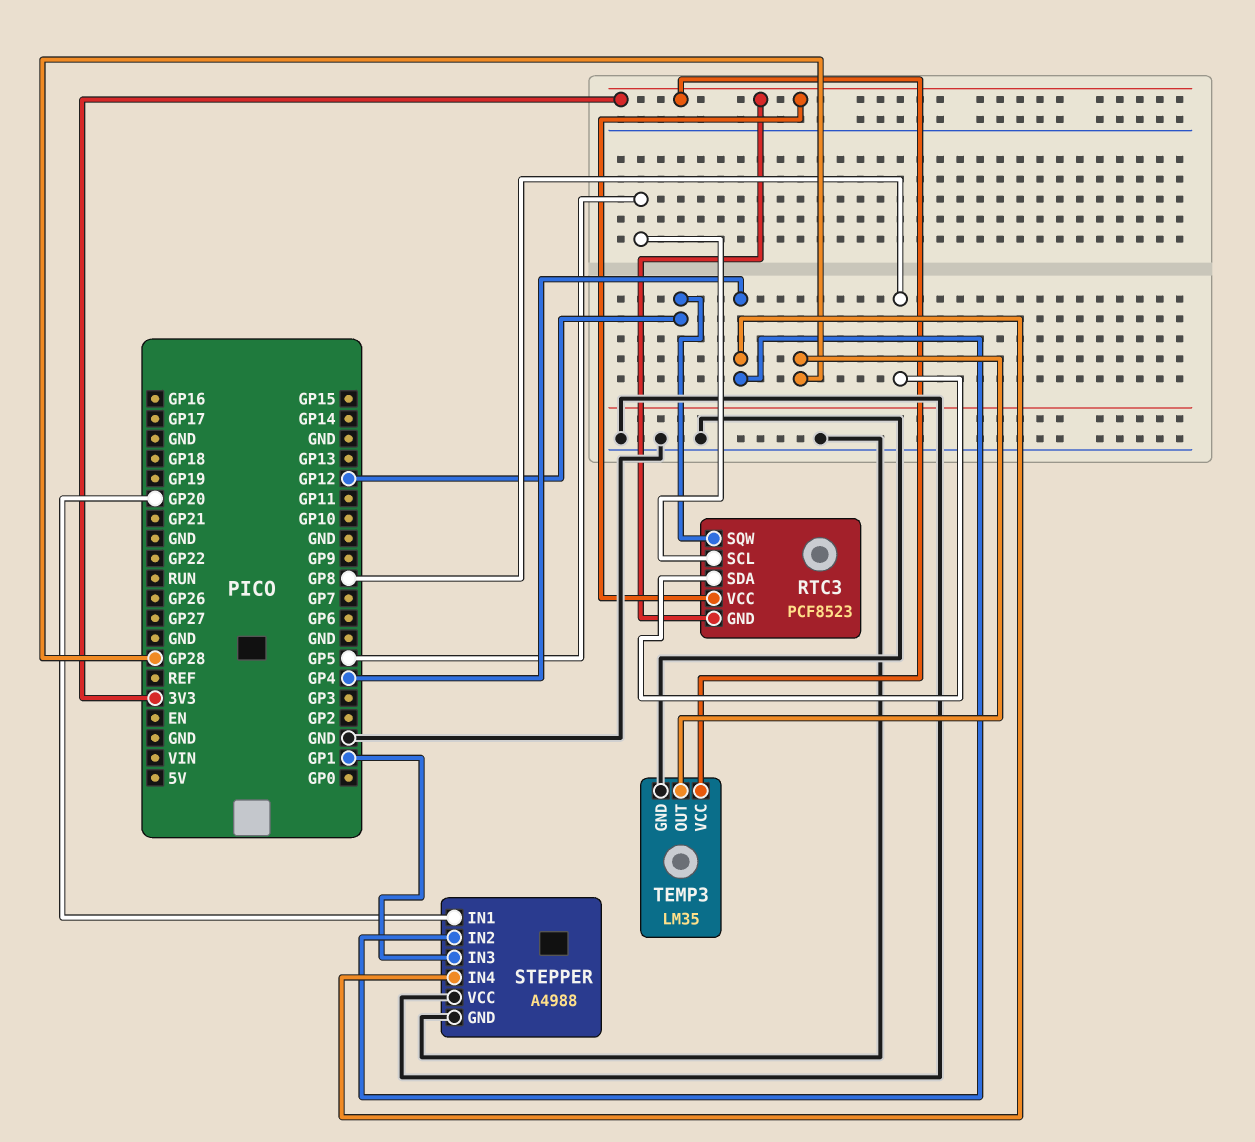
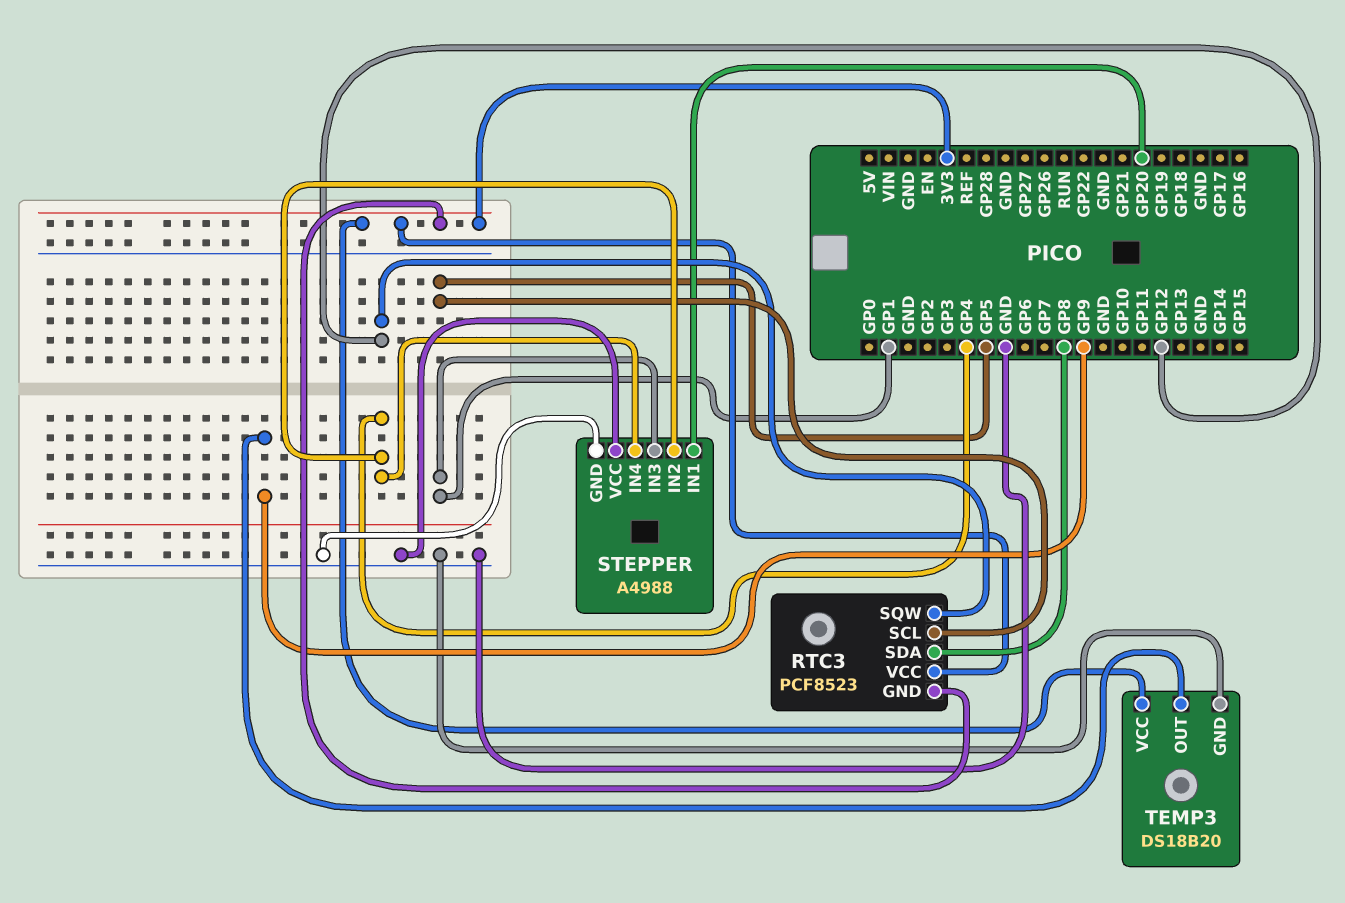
TEMP3: LM35 -> DS18B20
TEMP3 pin OUT: GP28 -> GP9

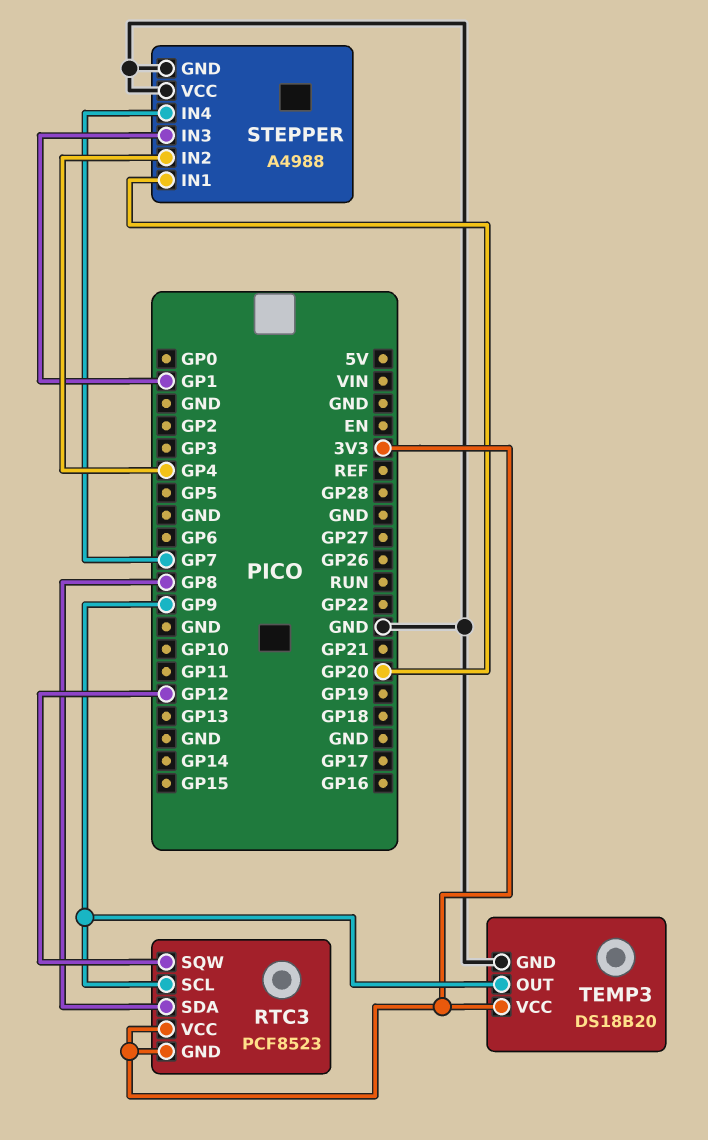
RTC3 pin SCL: GP5 -> GP9
STEPPER pin IN4: GP4 -> GP7

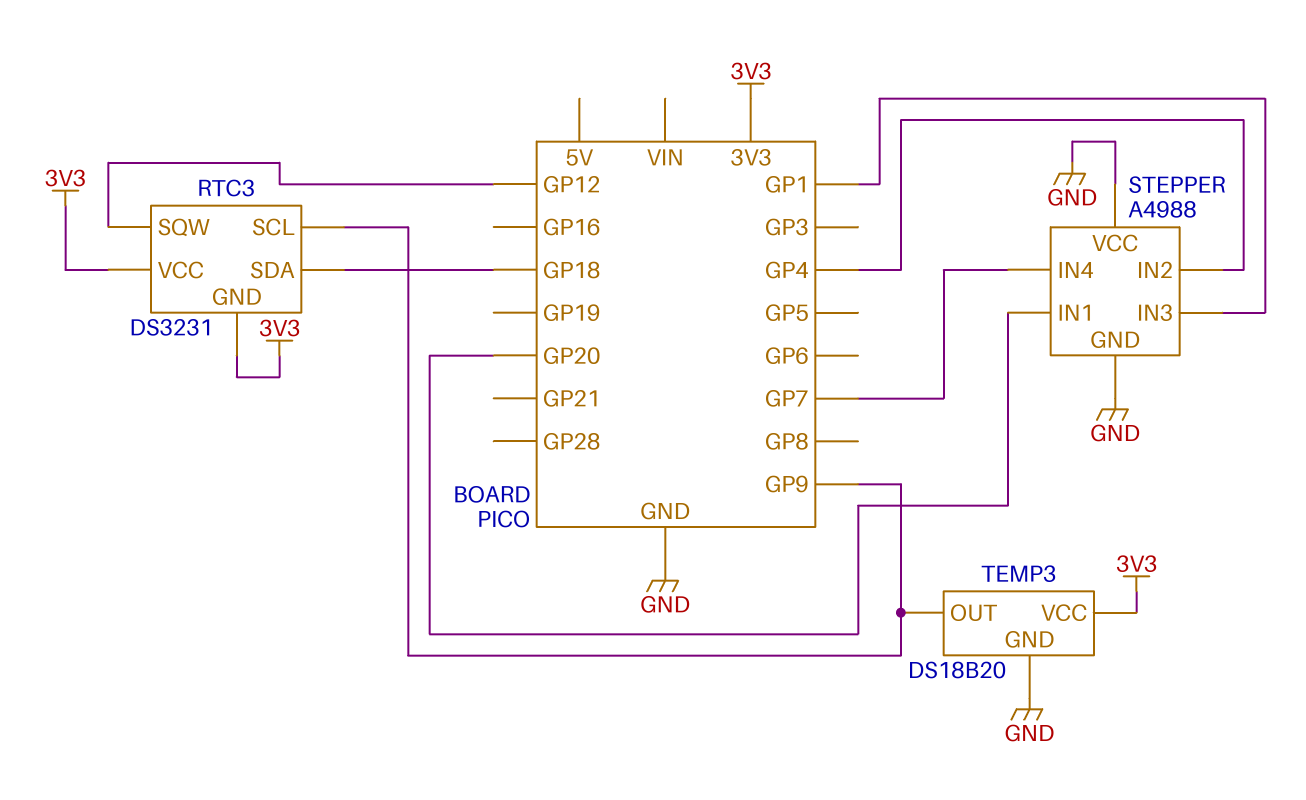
RTC3: PCF8523 -> DS3231
RTC3 pin SDA: GP8 -> GP18

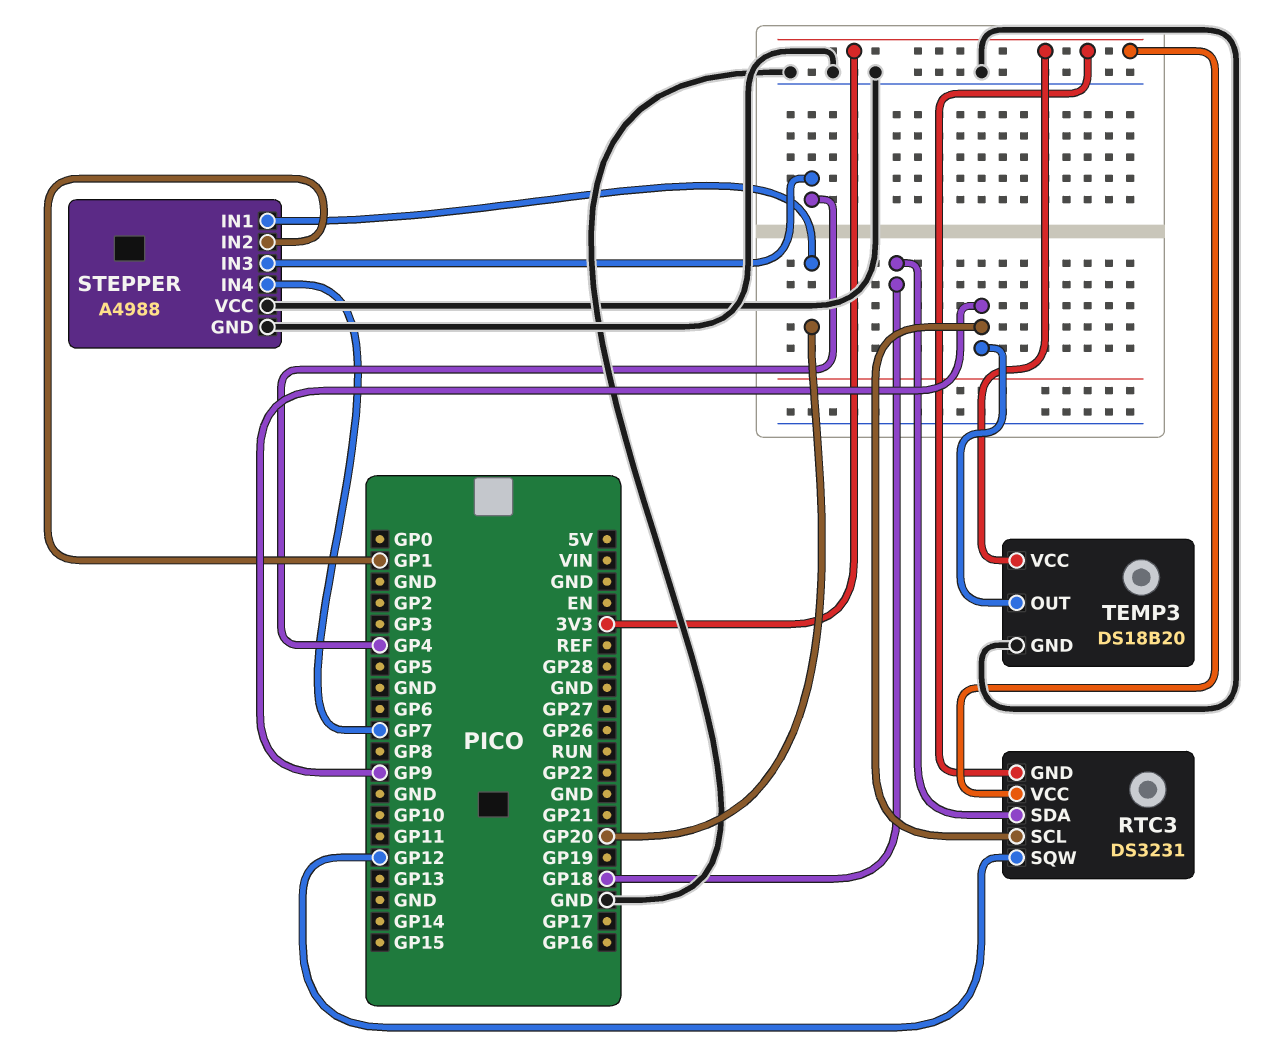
STEPPER pin IN2: GP4 -> GP1
STEPPER pin IN3: GP1 -> GP4

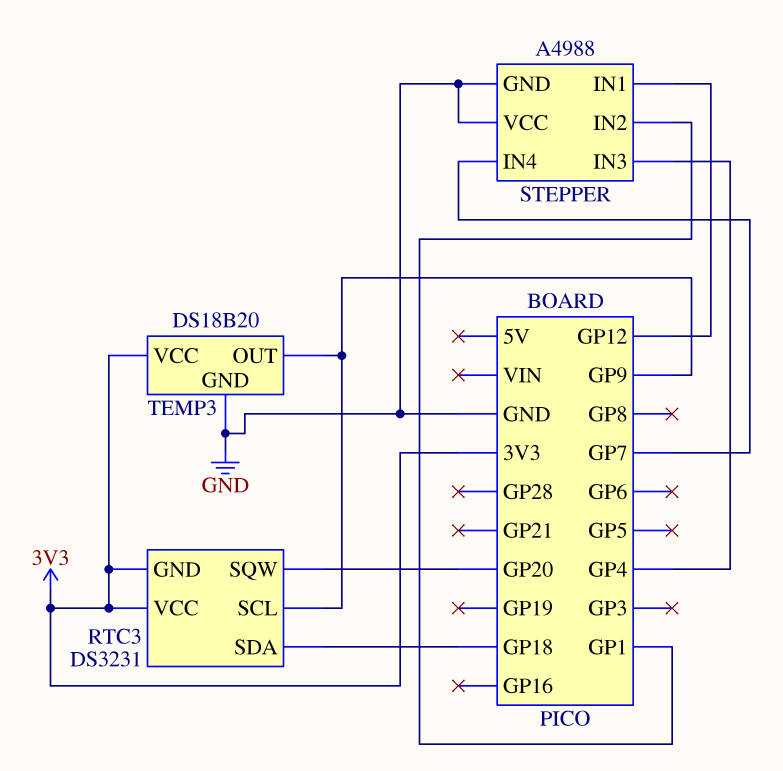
RTC3 pin SQW: GP12 -> GP20
STEPPER pin IN1: GP20 -> GP12

